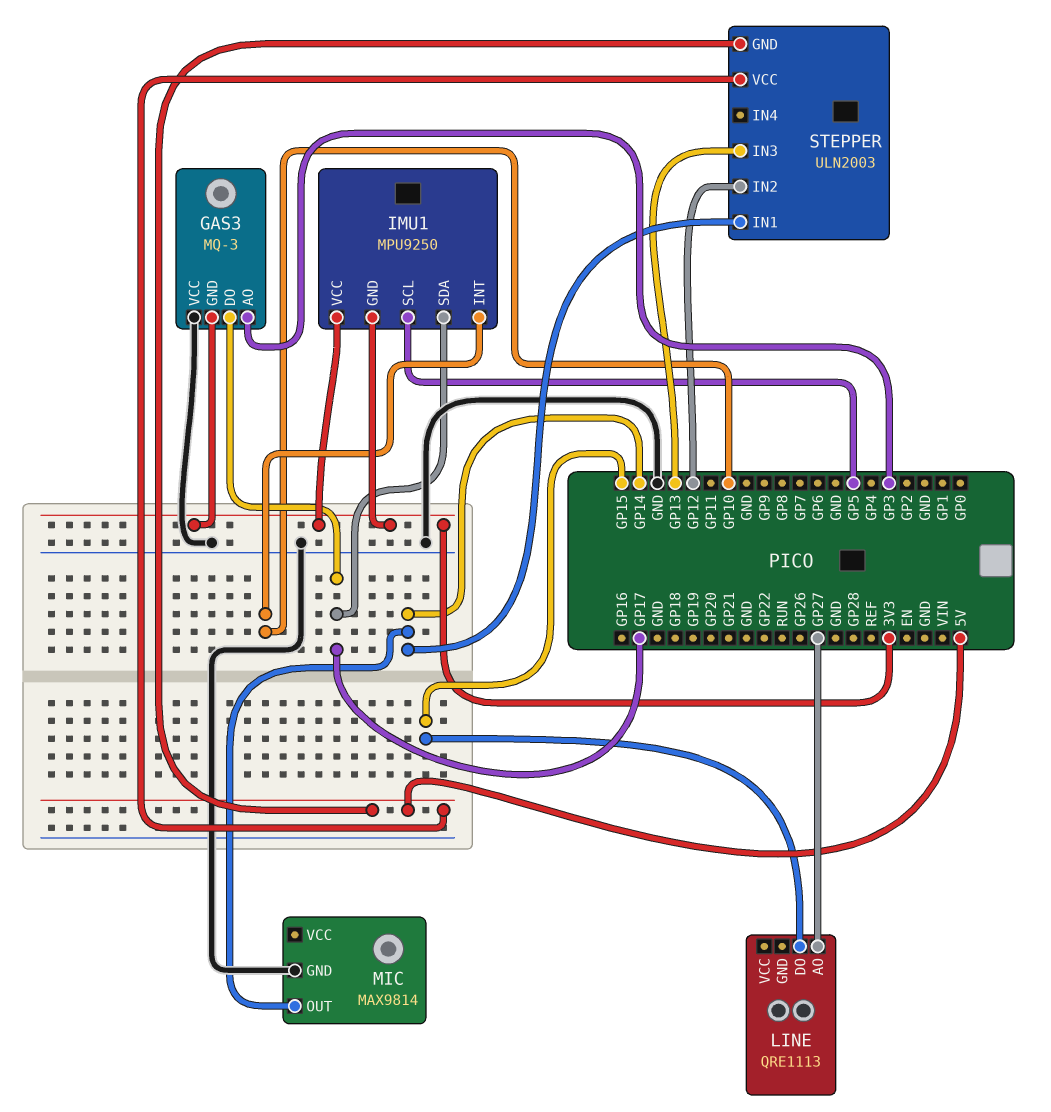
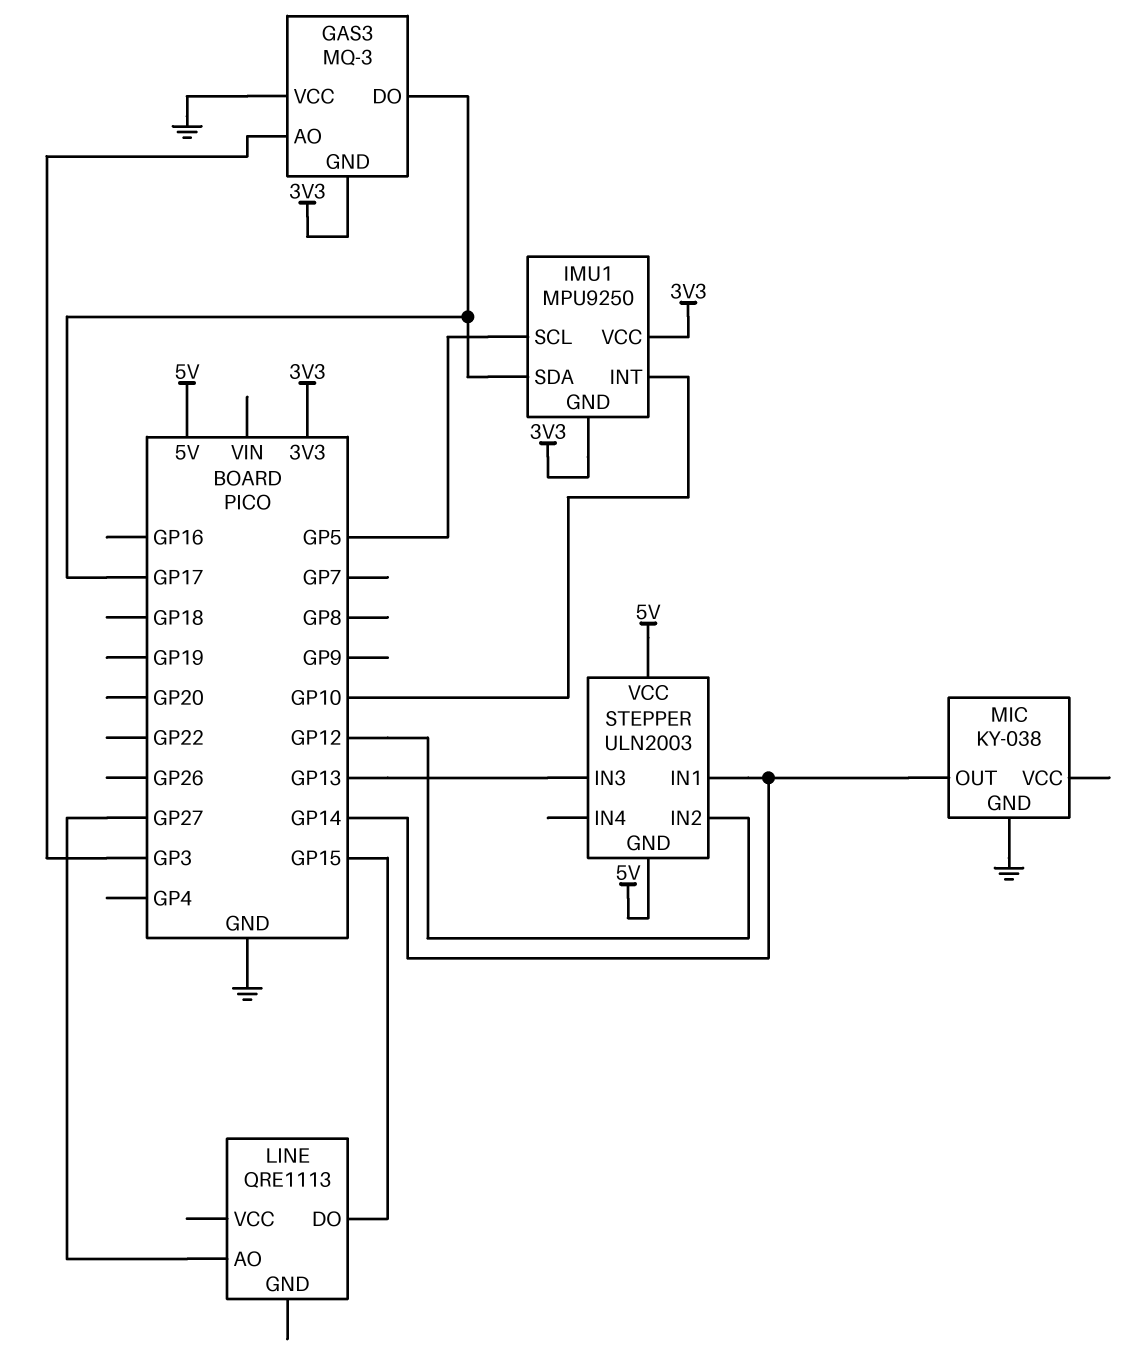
MIC: MAX9814 -> KY-038

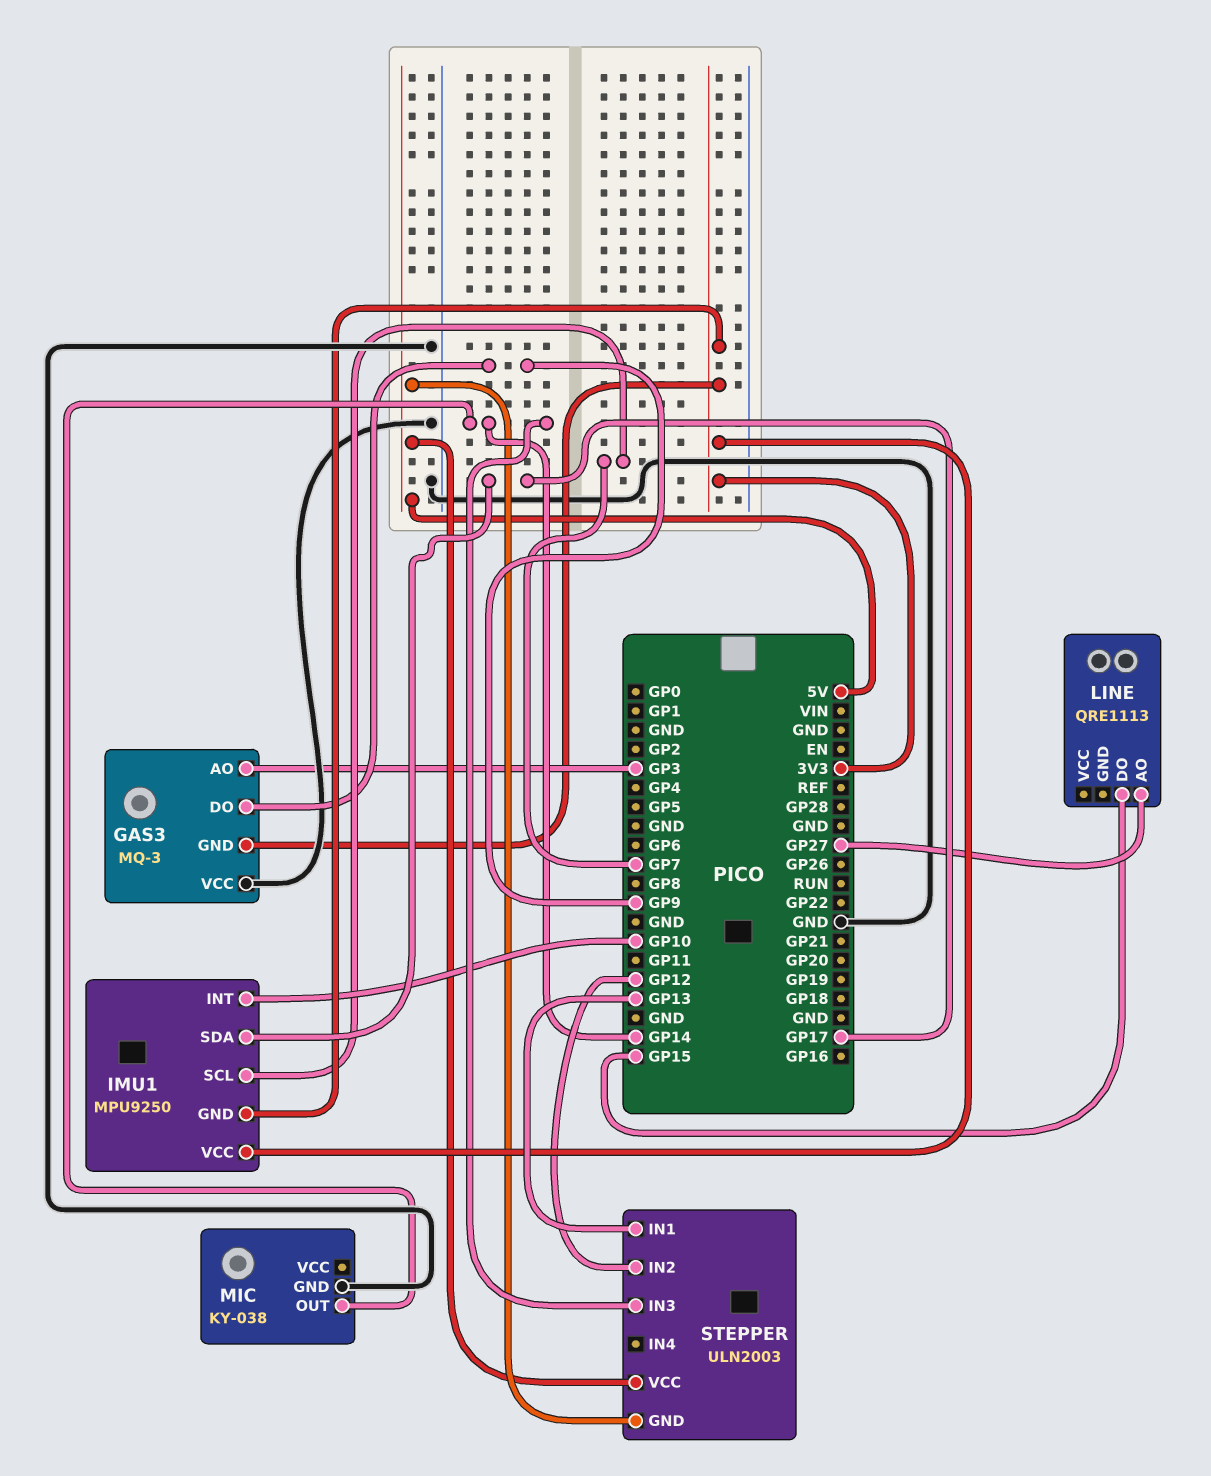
GAS3 pin DO: GP17 -> GP9
IMU1 pin SCL: GP5 -> GP7
STEPPER pin IN1: GP14 -> GP13
STEPPER pin IN3: GP13 -> GP14

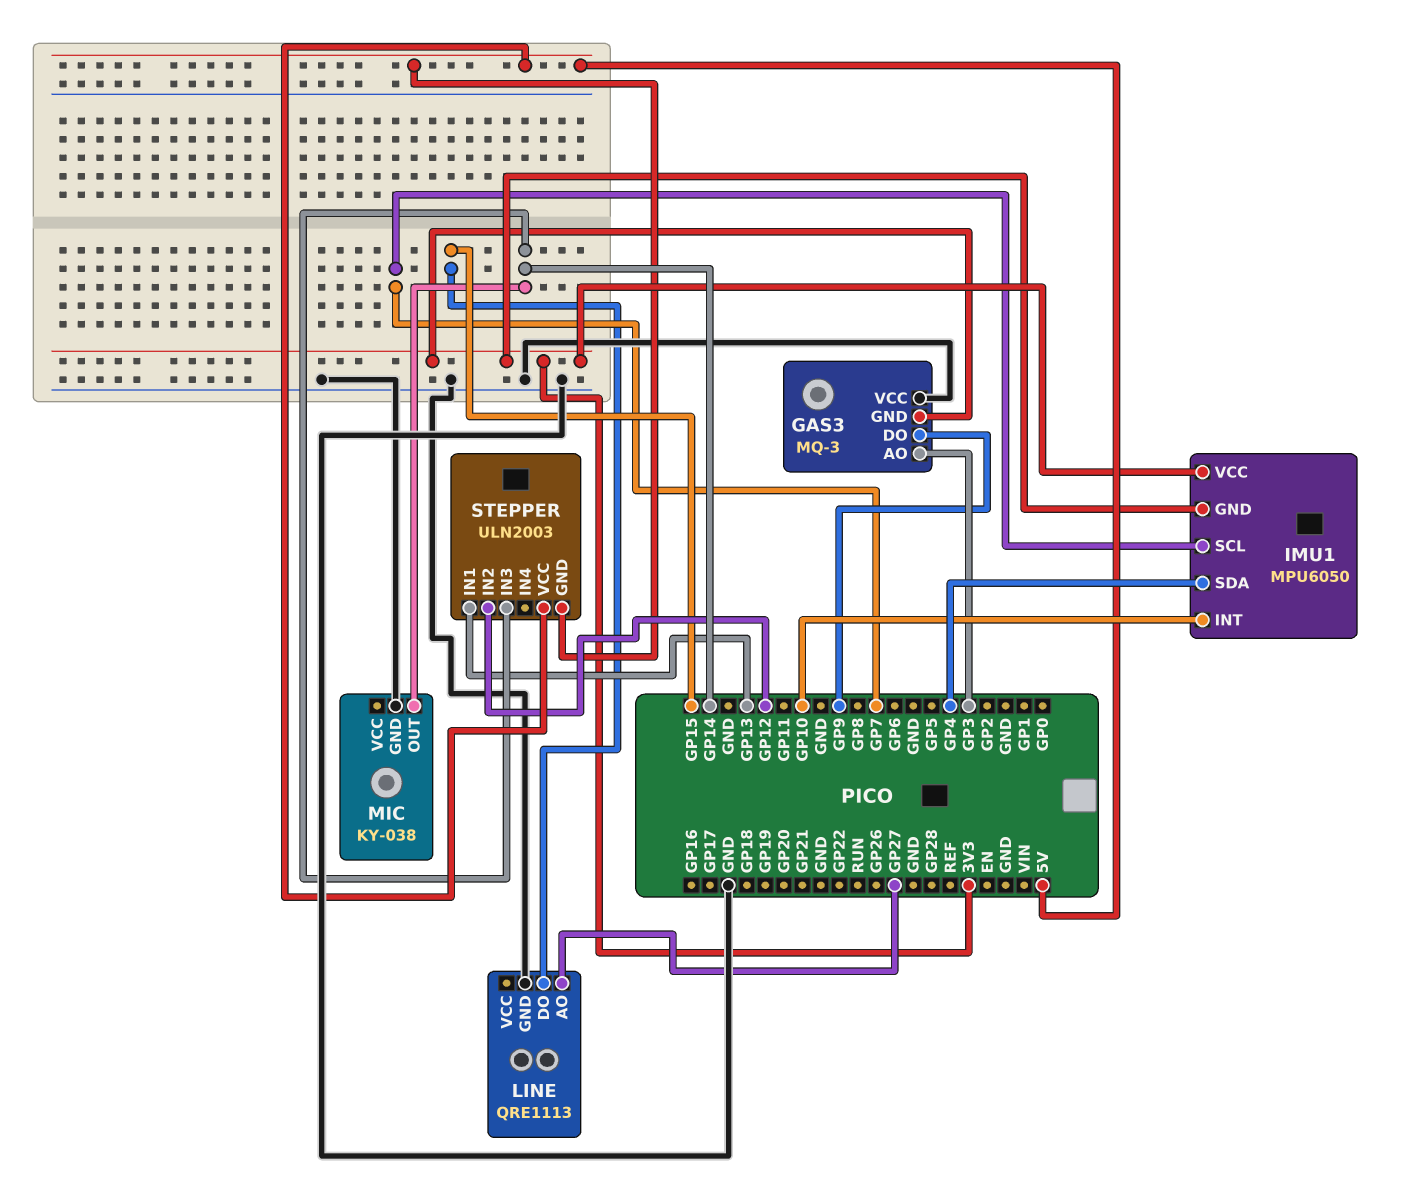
IMU1: MPU9250 -> MPU6050
IMU1 pin SDA: GP17 -> GP4
LINE pin GND: none -> GND

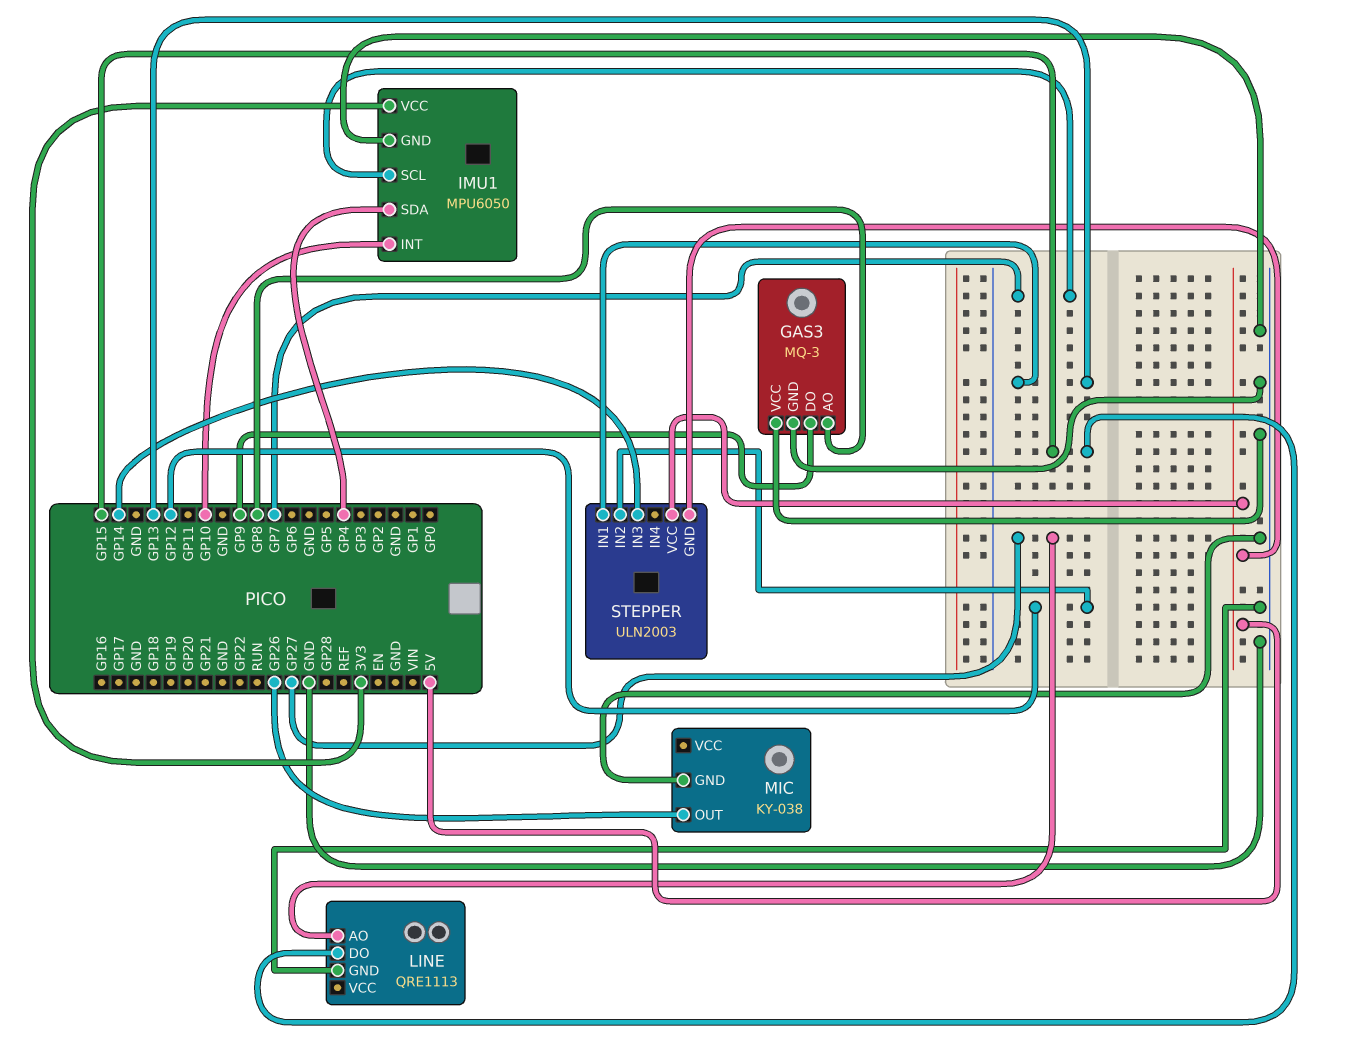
GAS3 pin AO: GP3 -> GP8
GAS3 pin GND: 3V3 -> GND
IMU1 pin GND: 3V3 -> GND
MIC pin OUT: GP14 -> GP26

